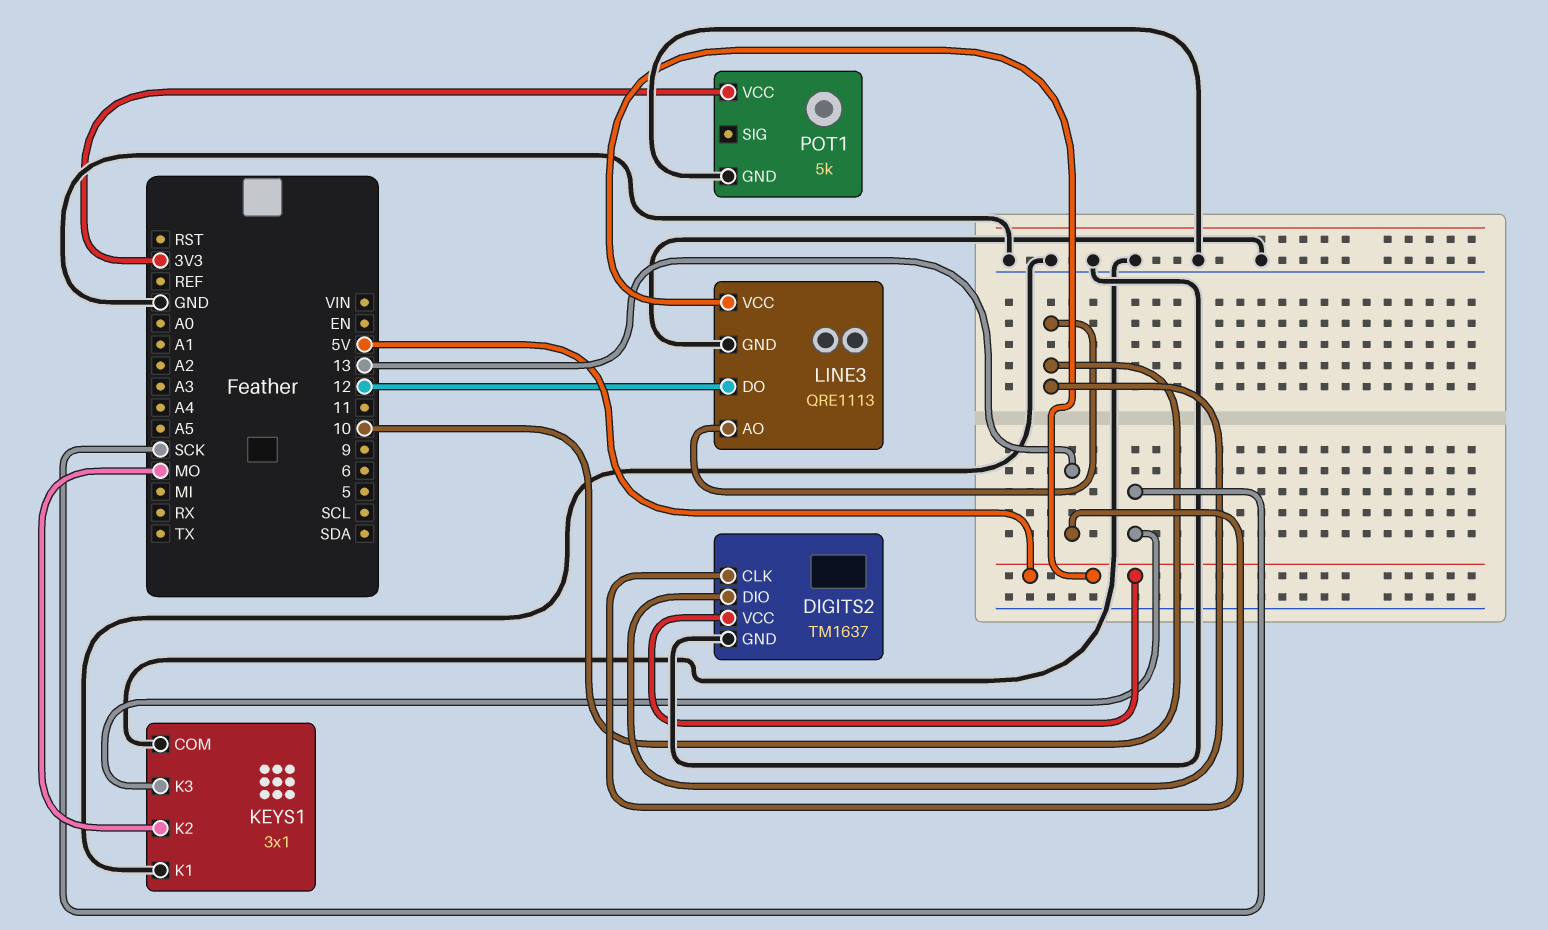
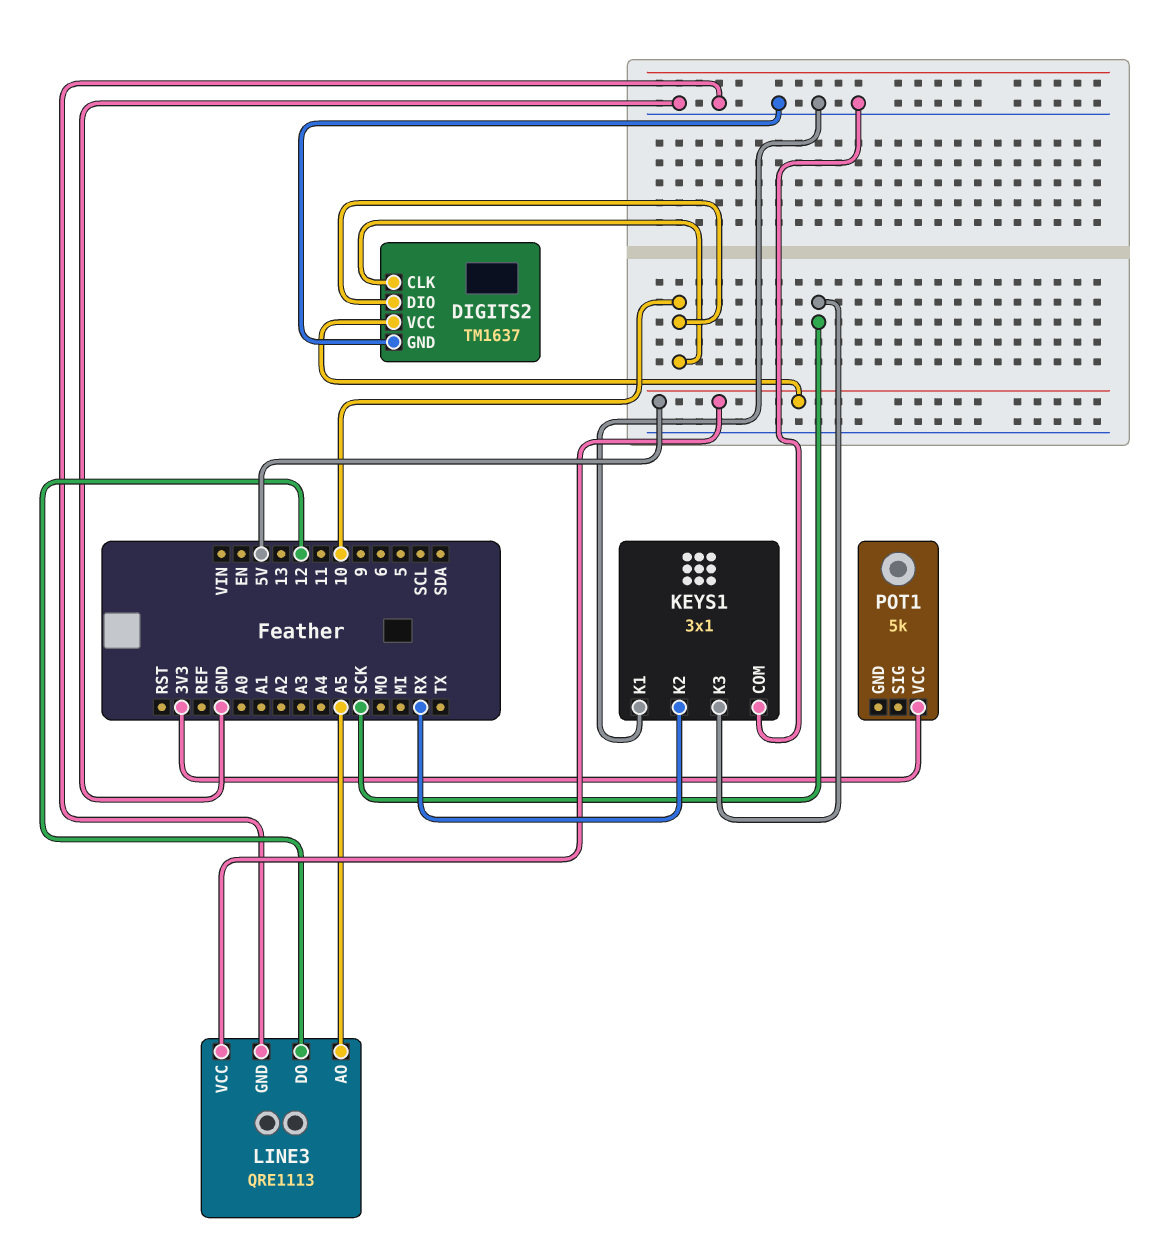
DIGITS2 pin CLK: 13 -> 10
KEYS1 pin K2: MO -> RX
LINE3 pin AO: 10 -> A5
POT1 pin GND: GND -> none

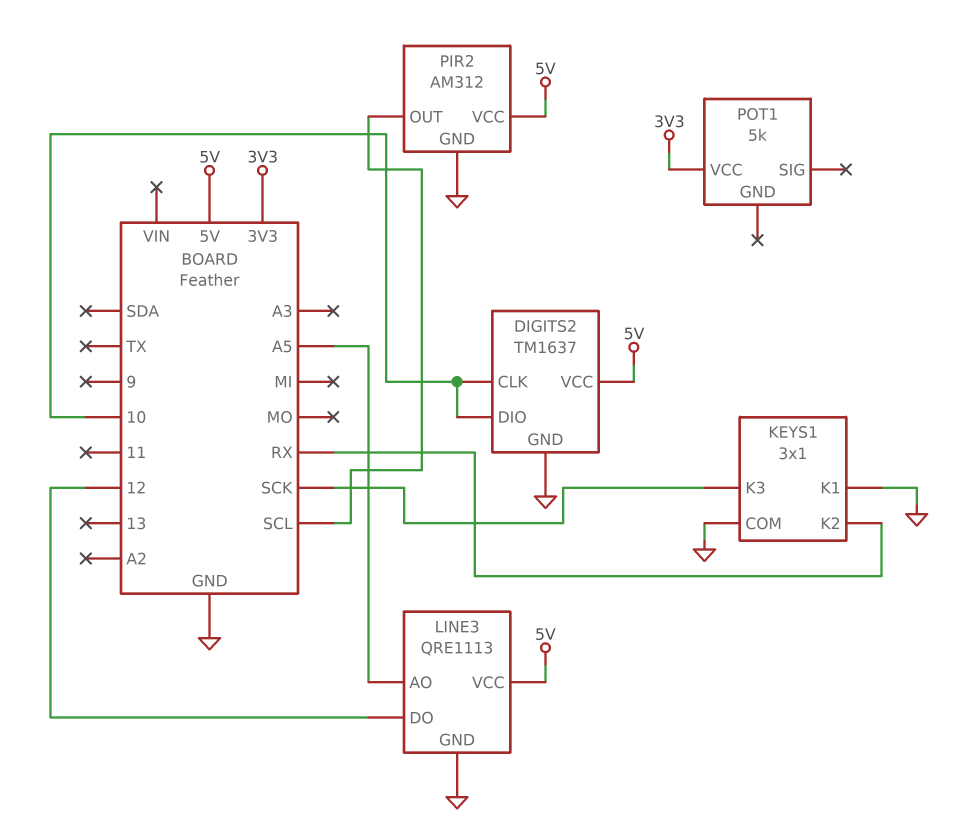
PIR2: none -> AM312
PIR2 pin GND: none -> GND
PIR2 pin OUT: none -> SCL
PIR2 pin VCC: none -> 5V

